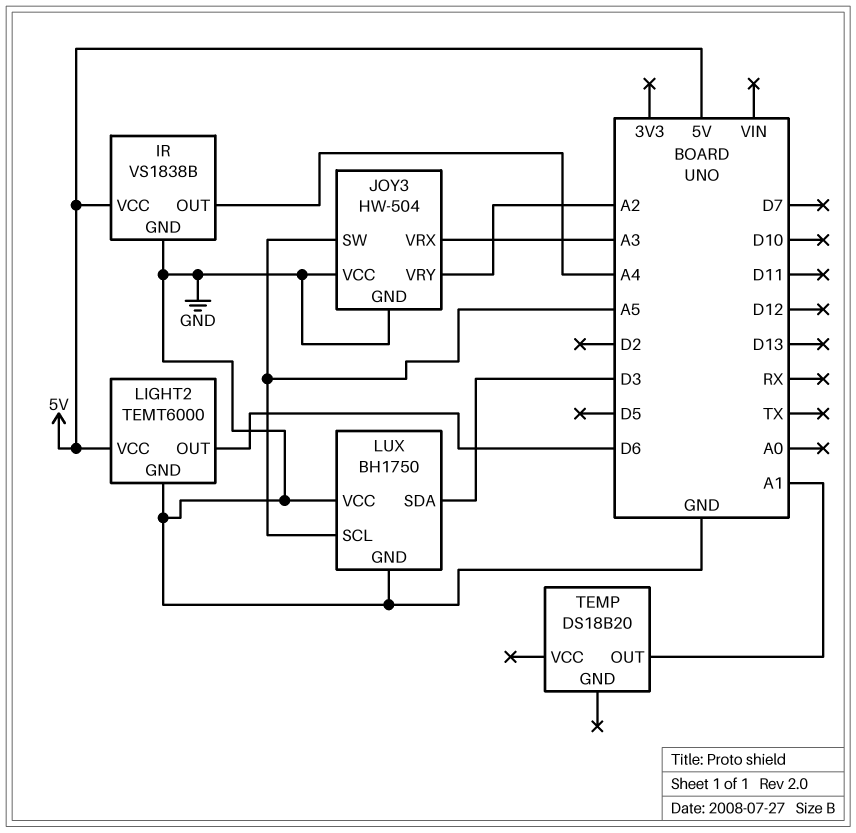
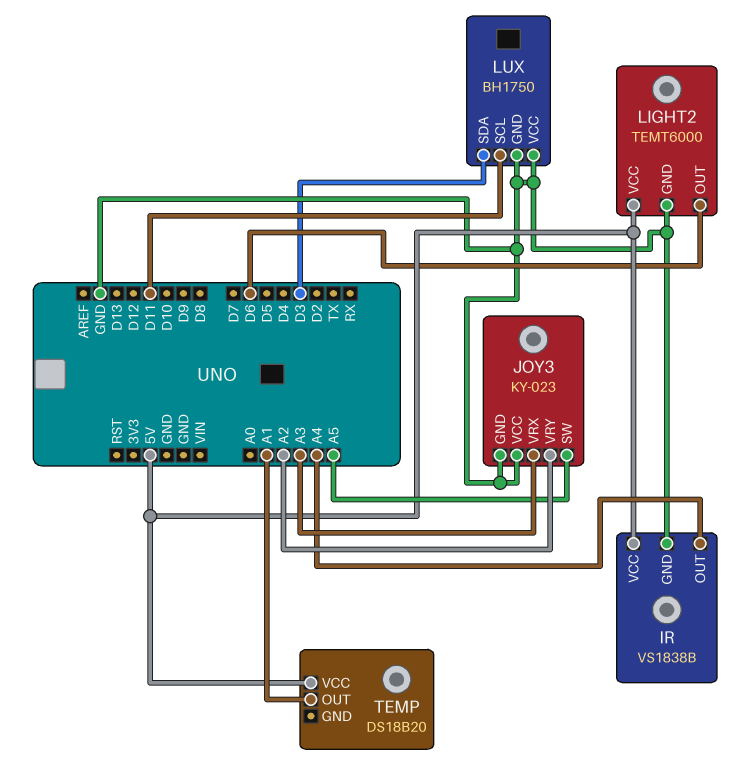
JOY3: HW-504 -> KY-023
LUX pin SCL: A5 -> D11
TEMP pin VCC: none -> 5V

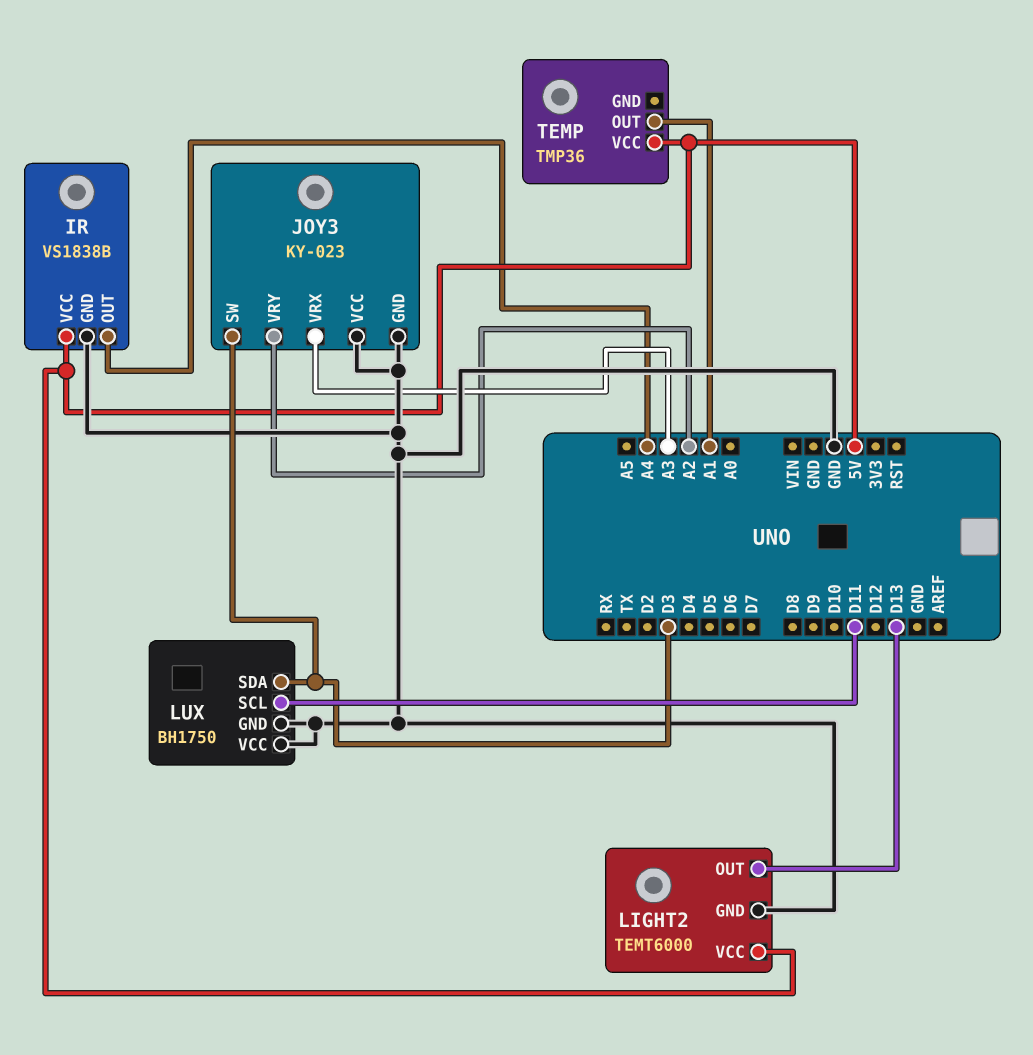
JOY3 pin SW: A5 -> D3
LIGHT2 pin OUT: D6 -> D13
TEMP: DS18B20 -> TMP36

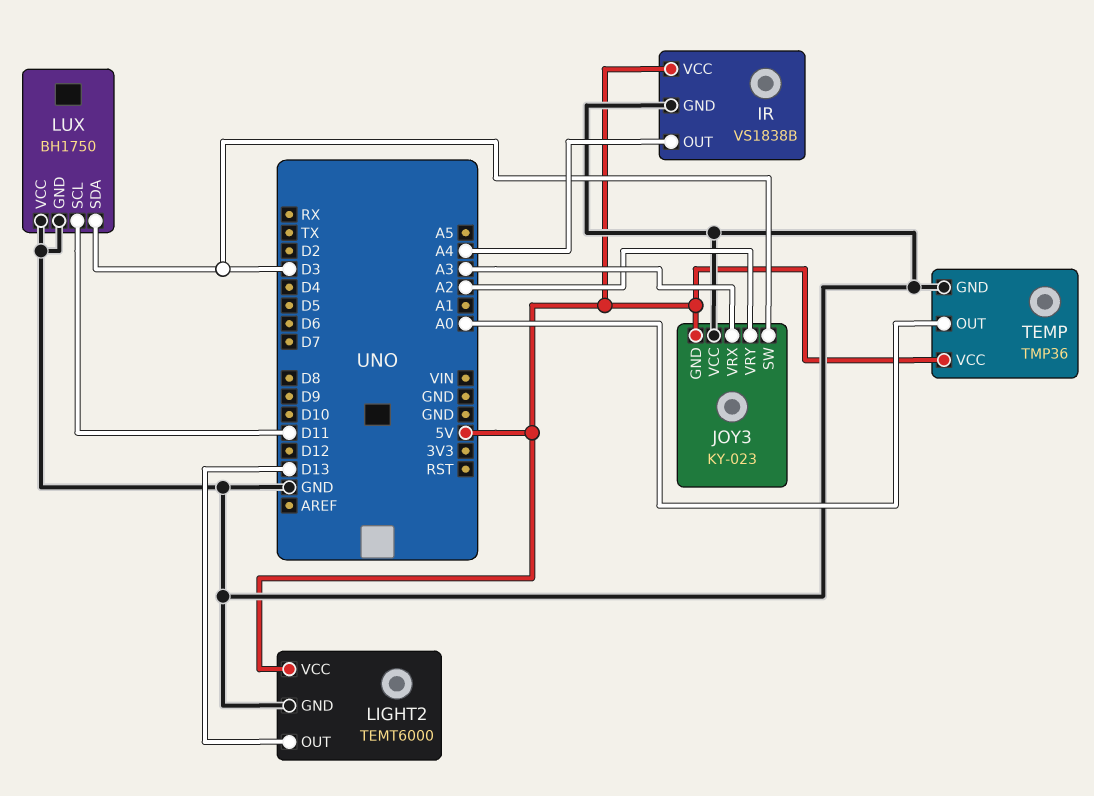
JOY3 pin GND: GND -> 5V
TEMP pin GND: none -> GND
TEMP pin OUT: A1 -> A0

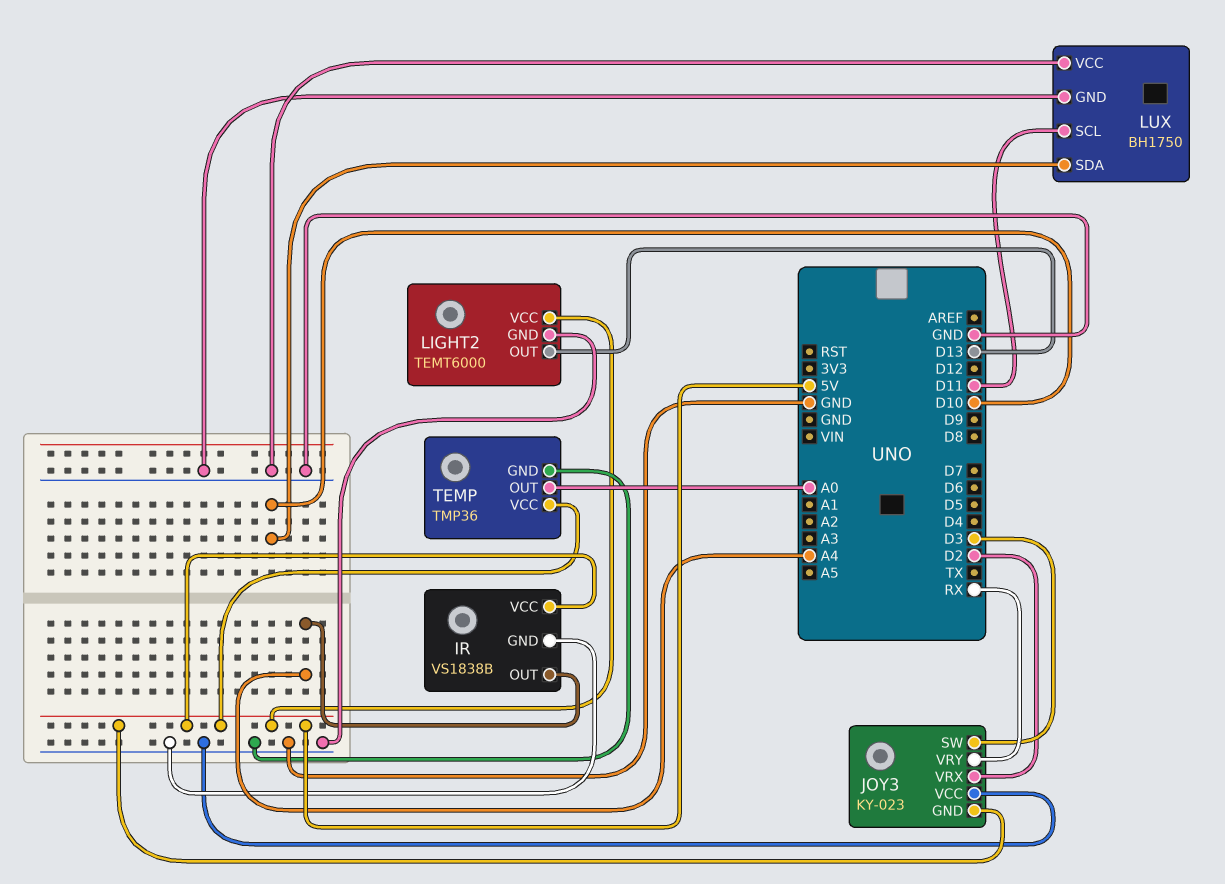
JOY3 pin VRX: A3 -> D2
JOY3 pin VRY: A2 -> RX
LUX pin SDA: D3 -> D10

